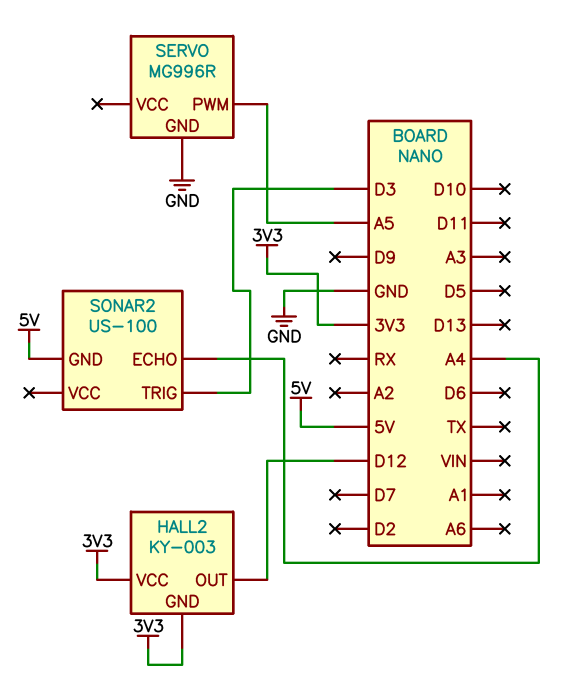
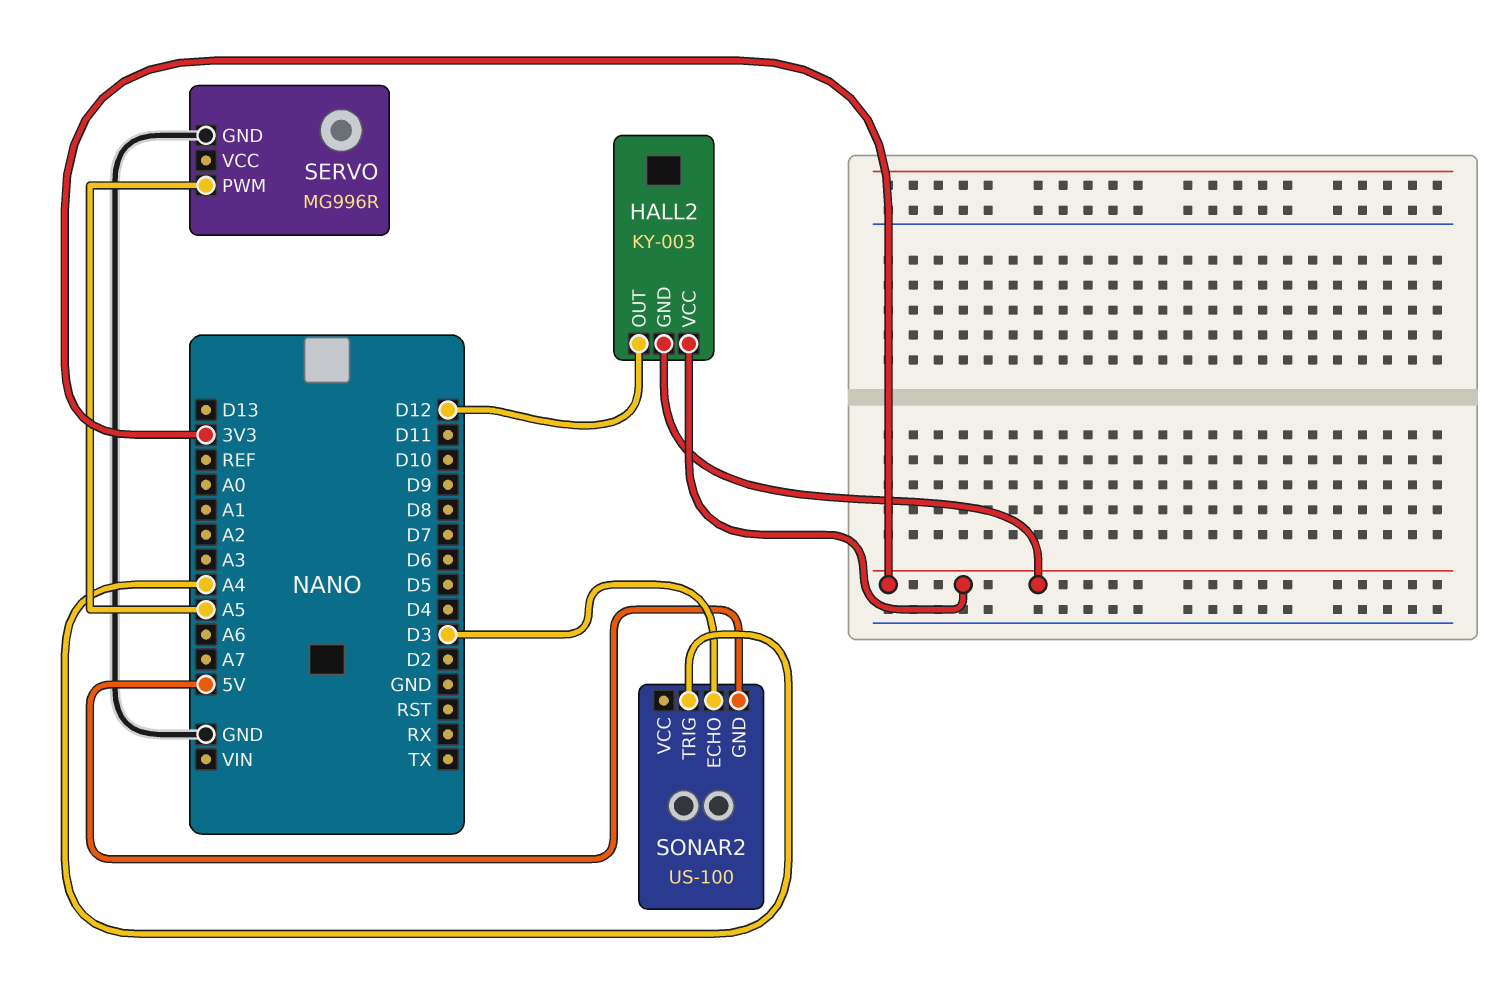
SONAR2 pin ECHO: A4 -> D3
SONAR2 pin TRIG: D3 -> A4

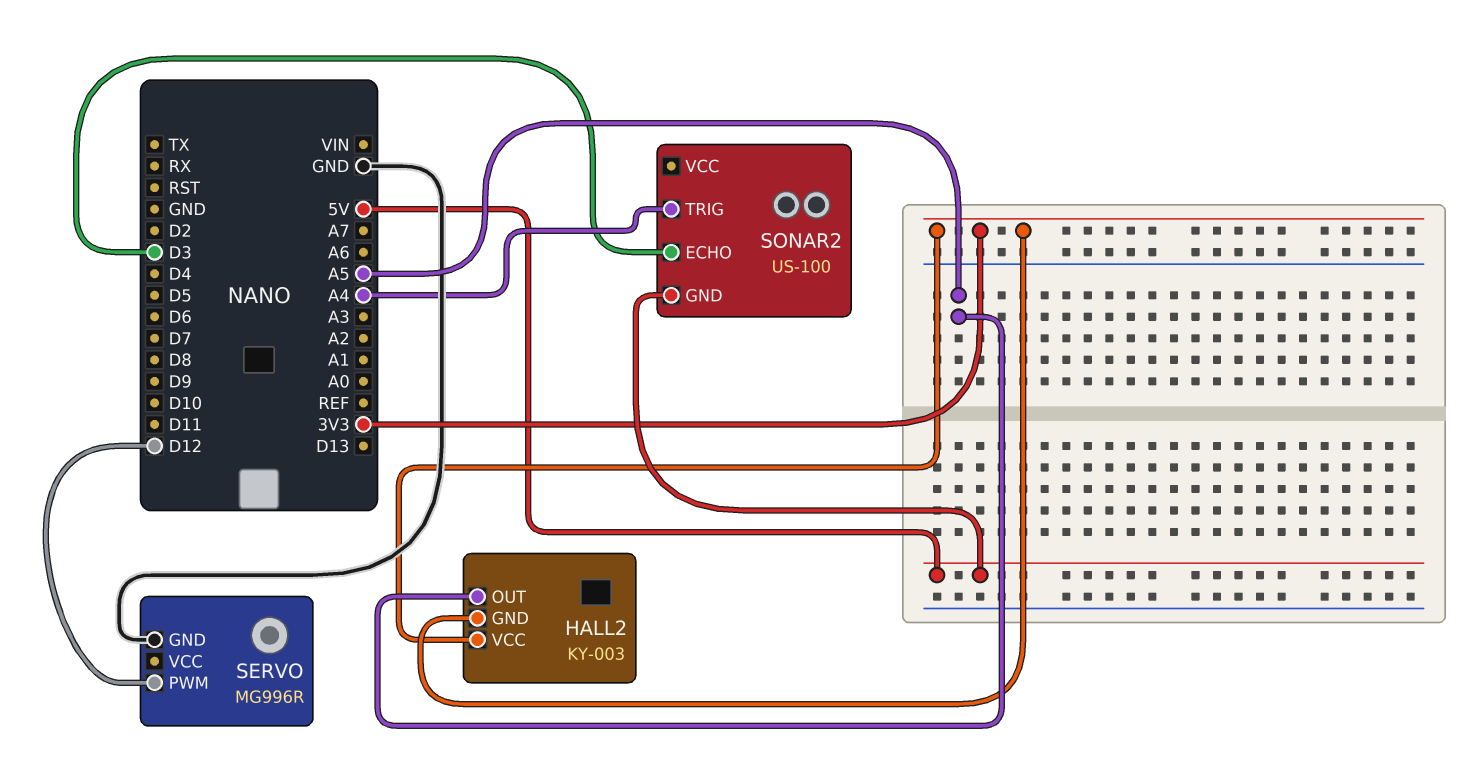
HALL2 pin OUT: D12 -> A5
SERVO pin PWM: A5 -> D12

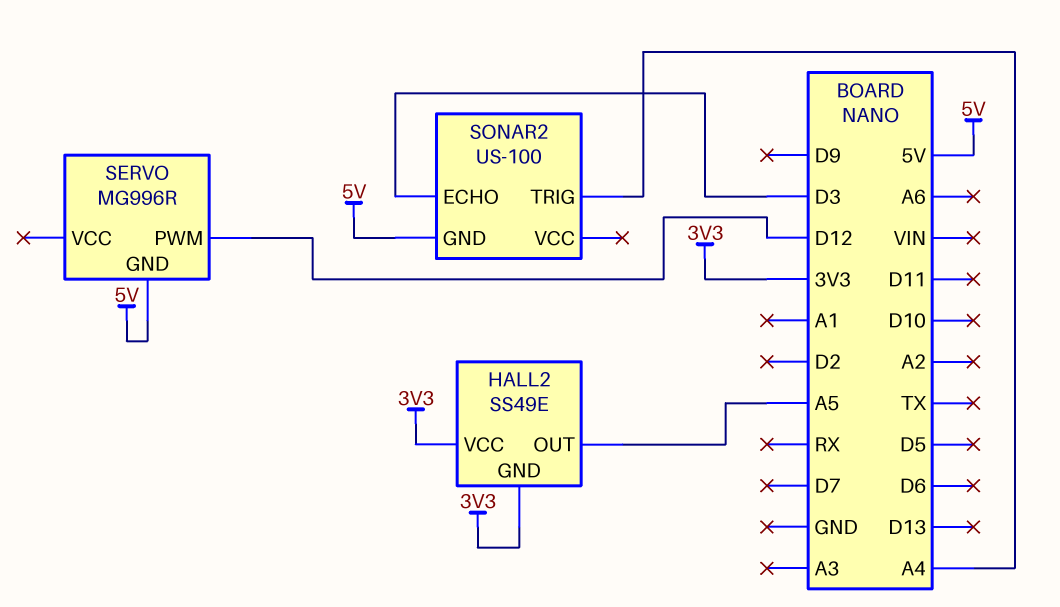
HALL2: KY-003 -> SS49E
SERVO pin GND: GND -> 5V

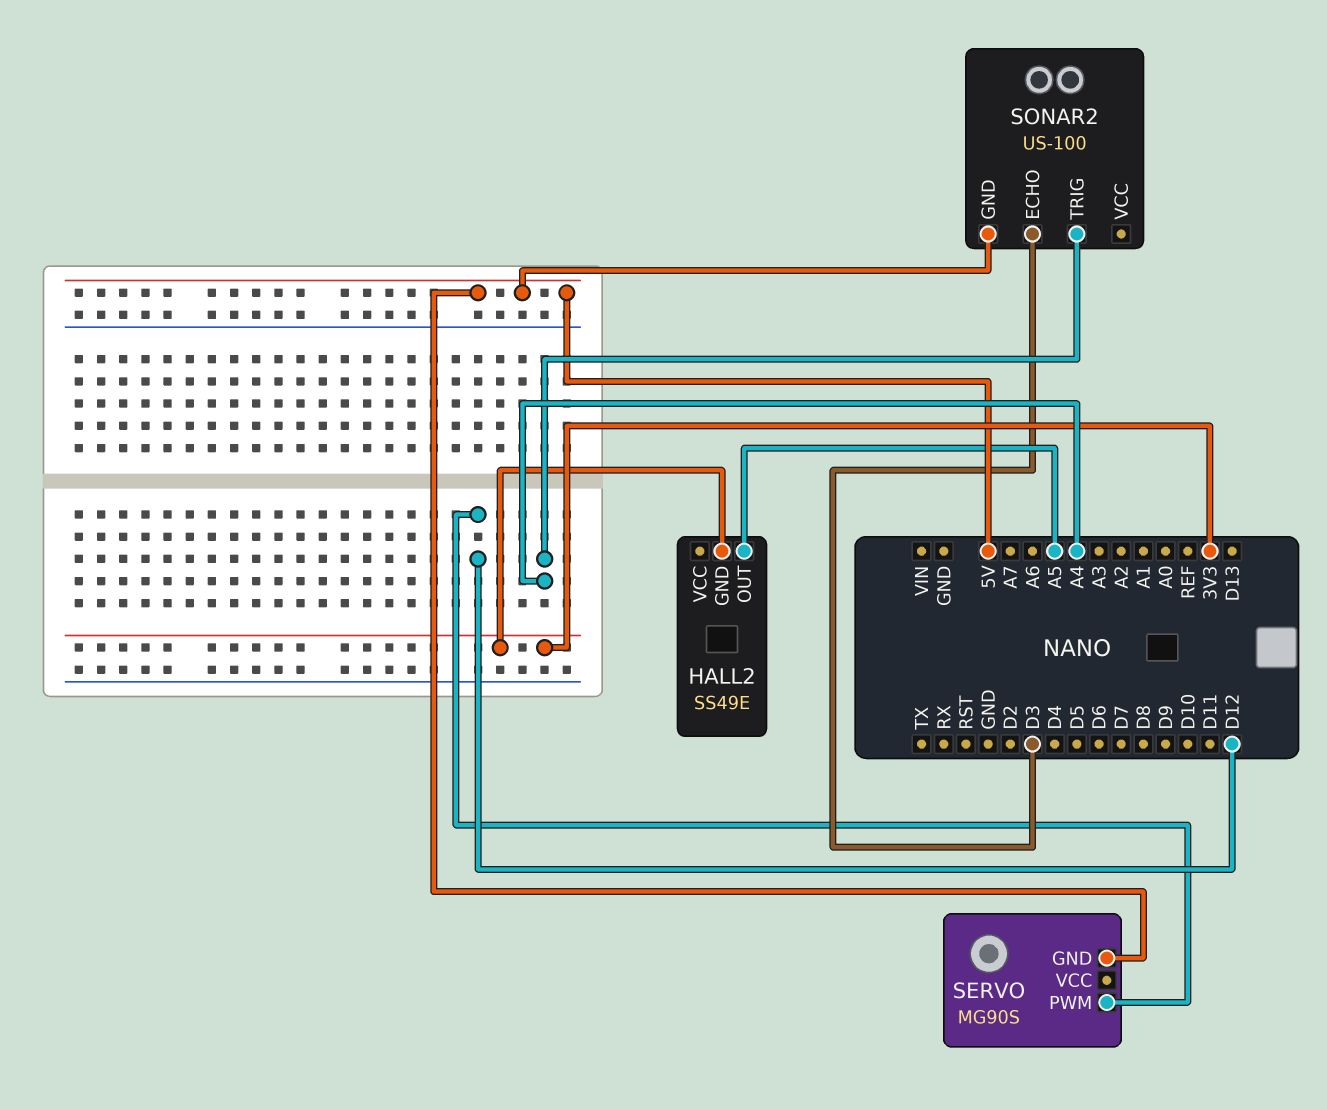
HALL2 pin VCC: 3V3 -> none
SERVO: MG996R -> MG90S

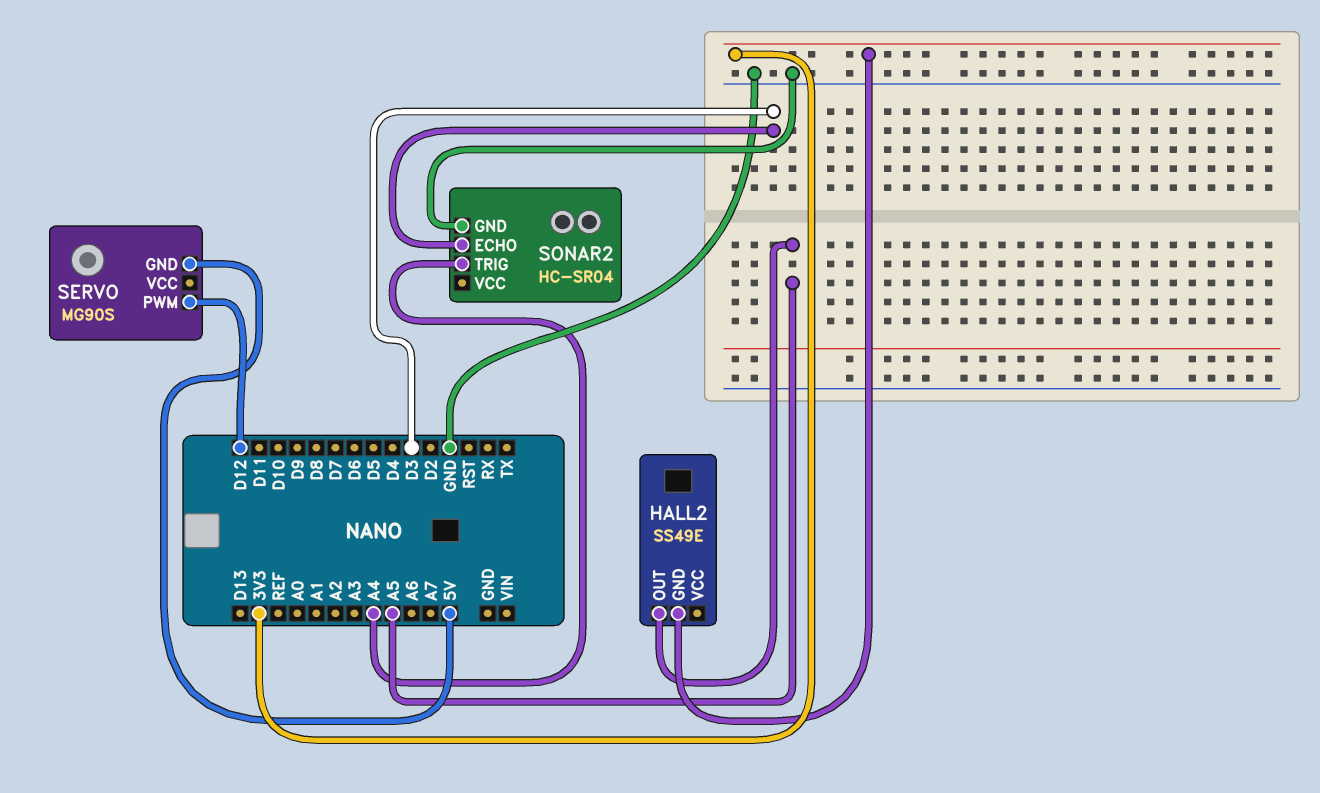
SONAR2: US-100 -> HC-SR04
SONAR2 pin GND: 5V -> GND

